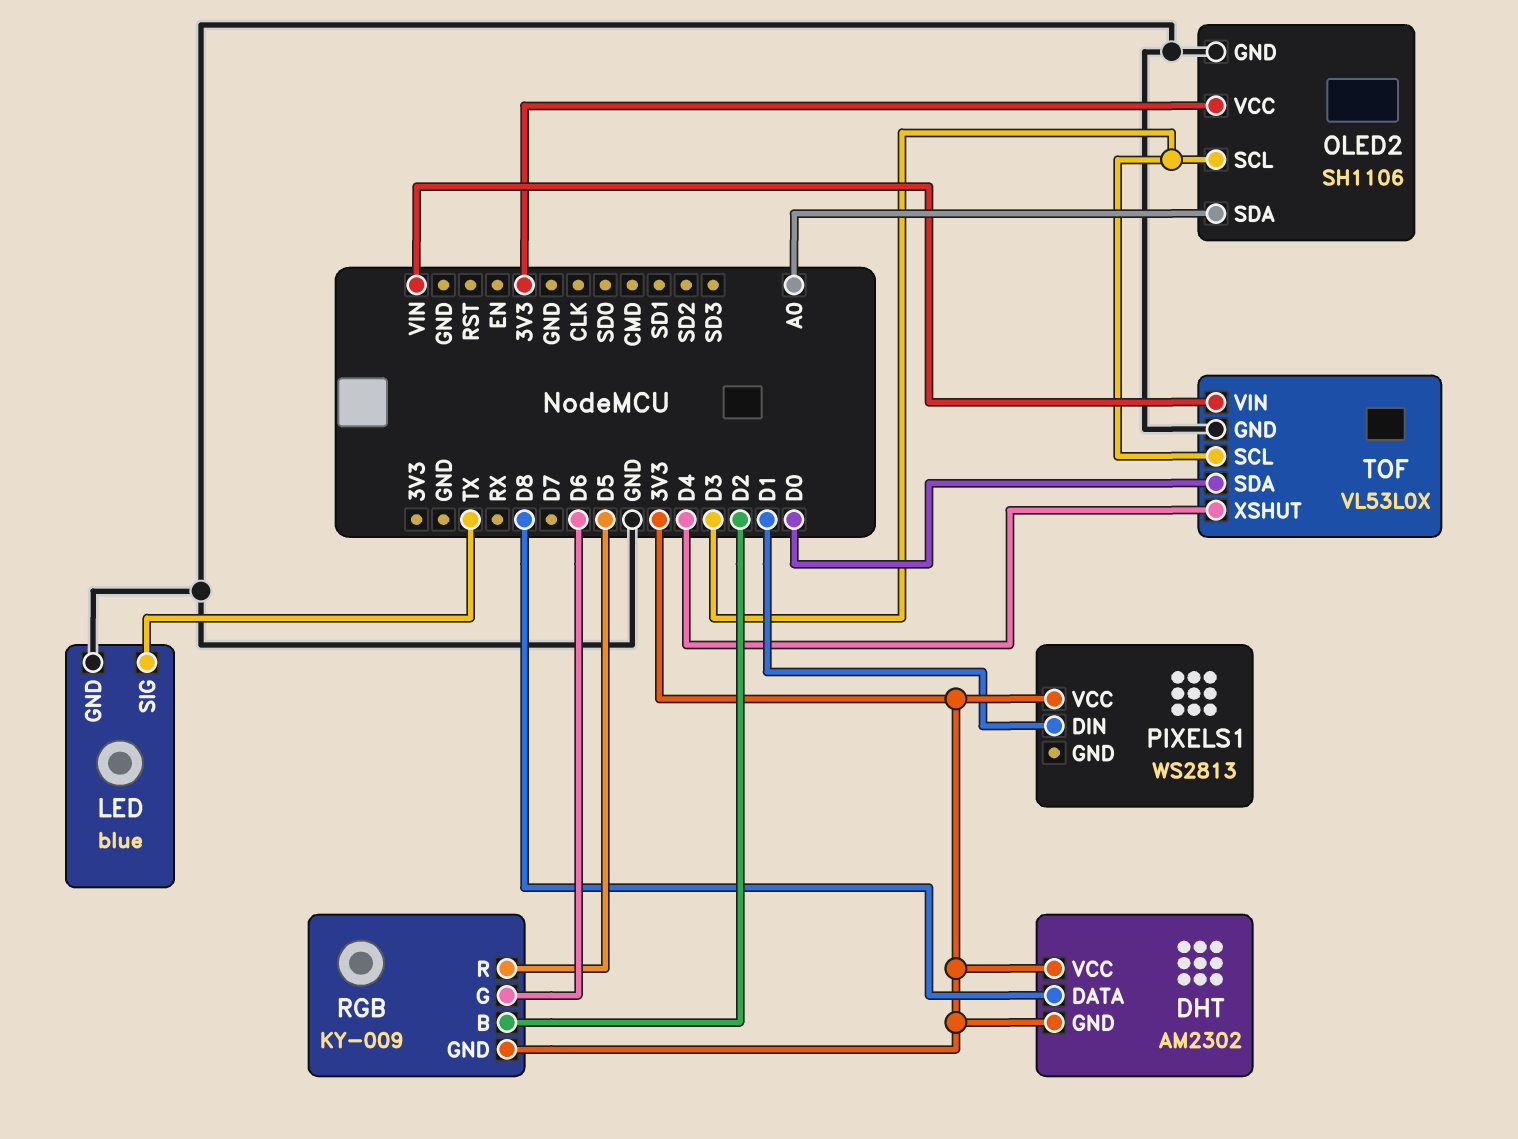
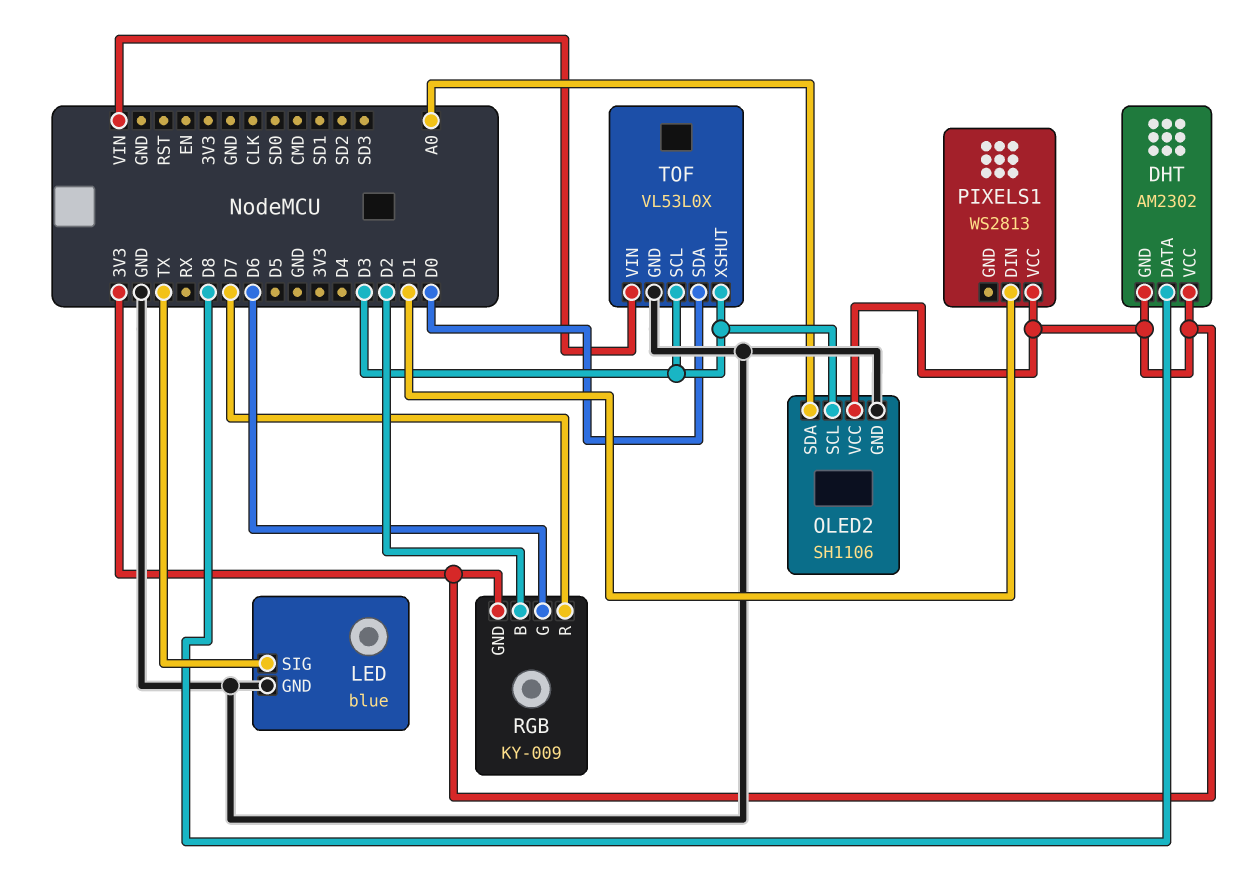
RGB pin R: D5 -> D7
TOF pin XSHUT: D4 -> D3

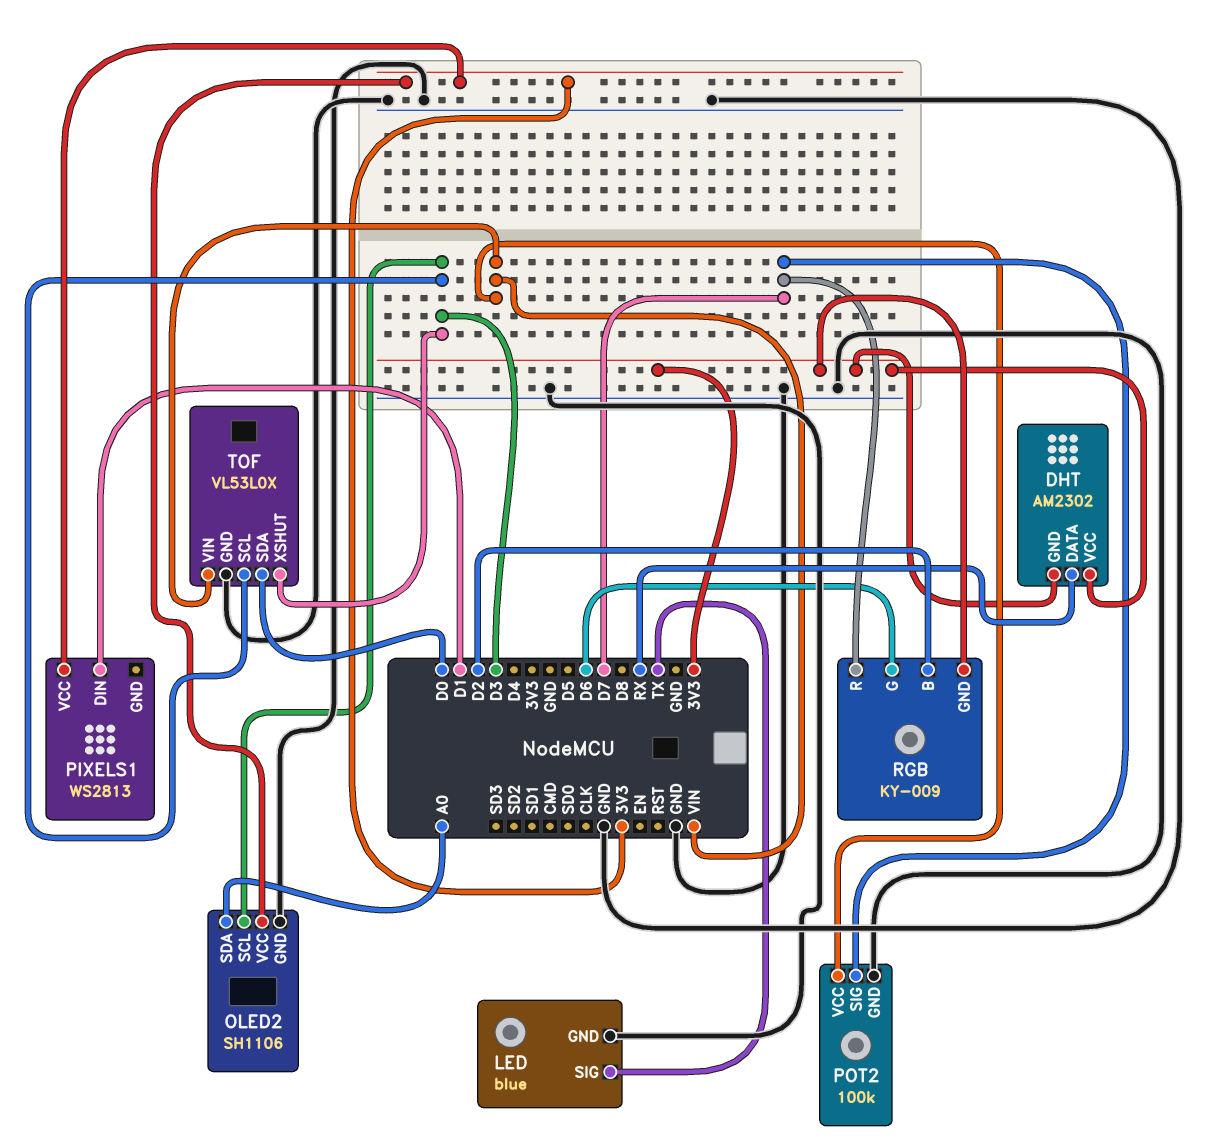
DHT pin DATA: D8 -> RX
POT2: none -> 100k
POT2 pin GND: none -> GND
POT2 pin SIG: none -> D7
POT2 pin VCC: none -> VIN

